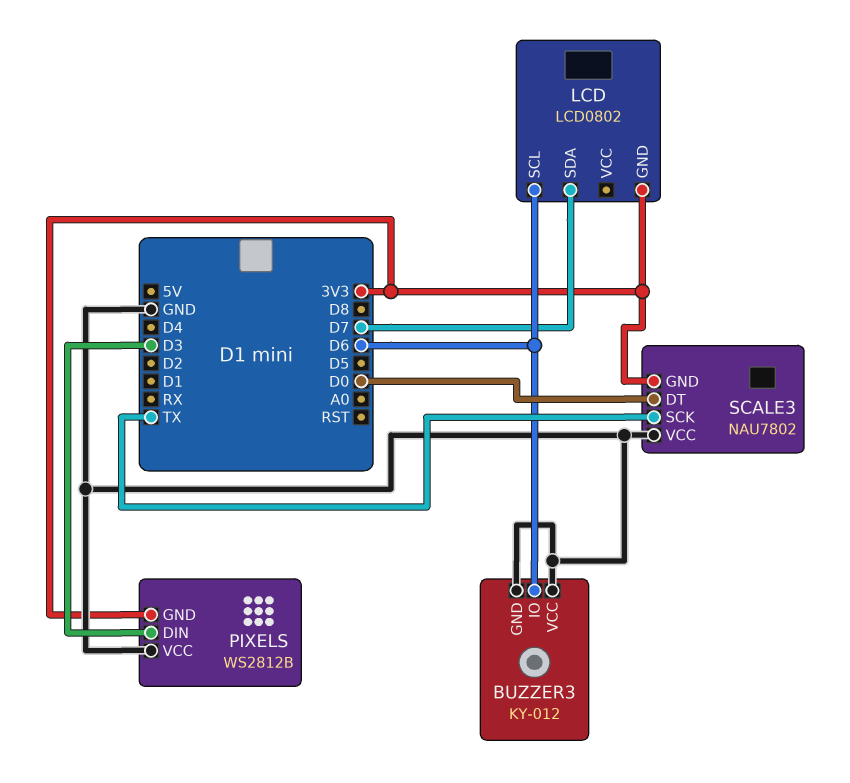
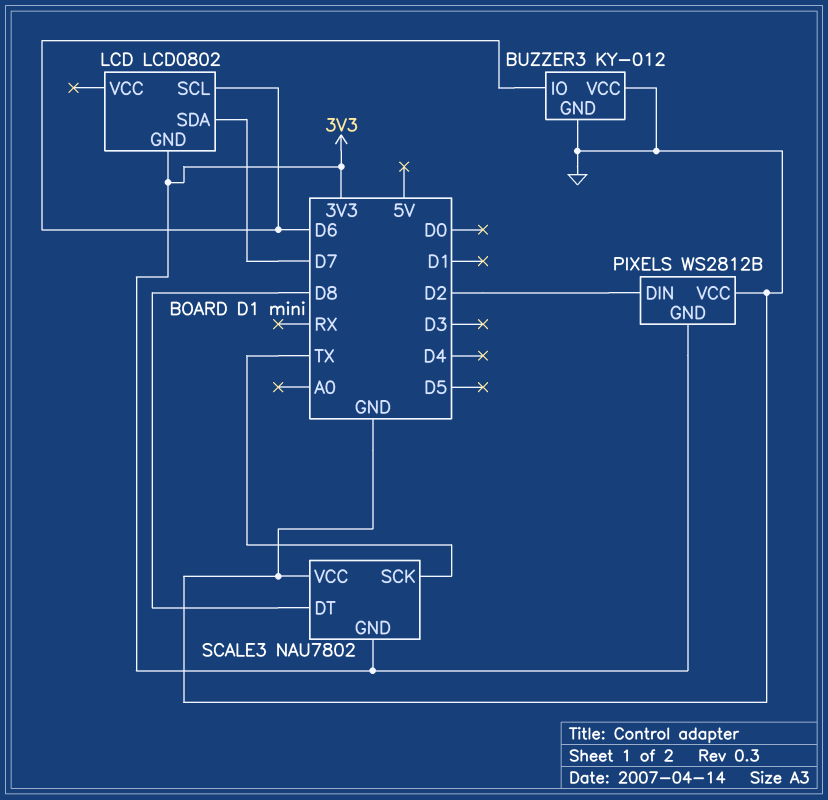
PIXELS pin DIN: D3 -> D2
SCALE3 pin DT: D0 -> D8

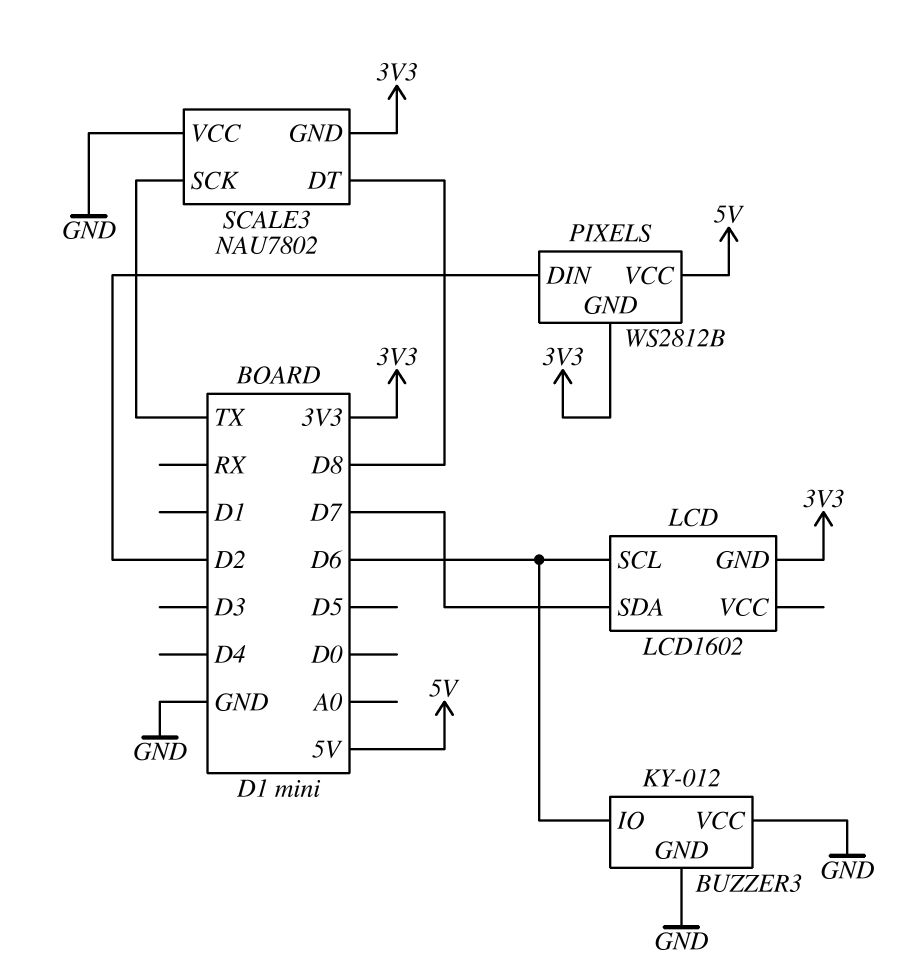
LCD: LCD0802 -> LCD1602
PIXELS pin VCC: GND -> 5V

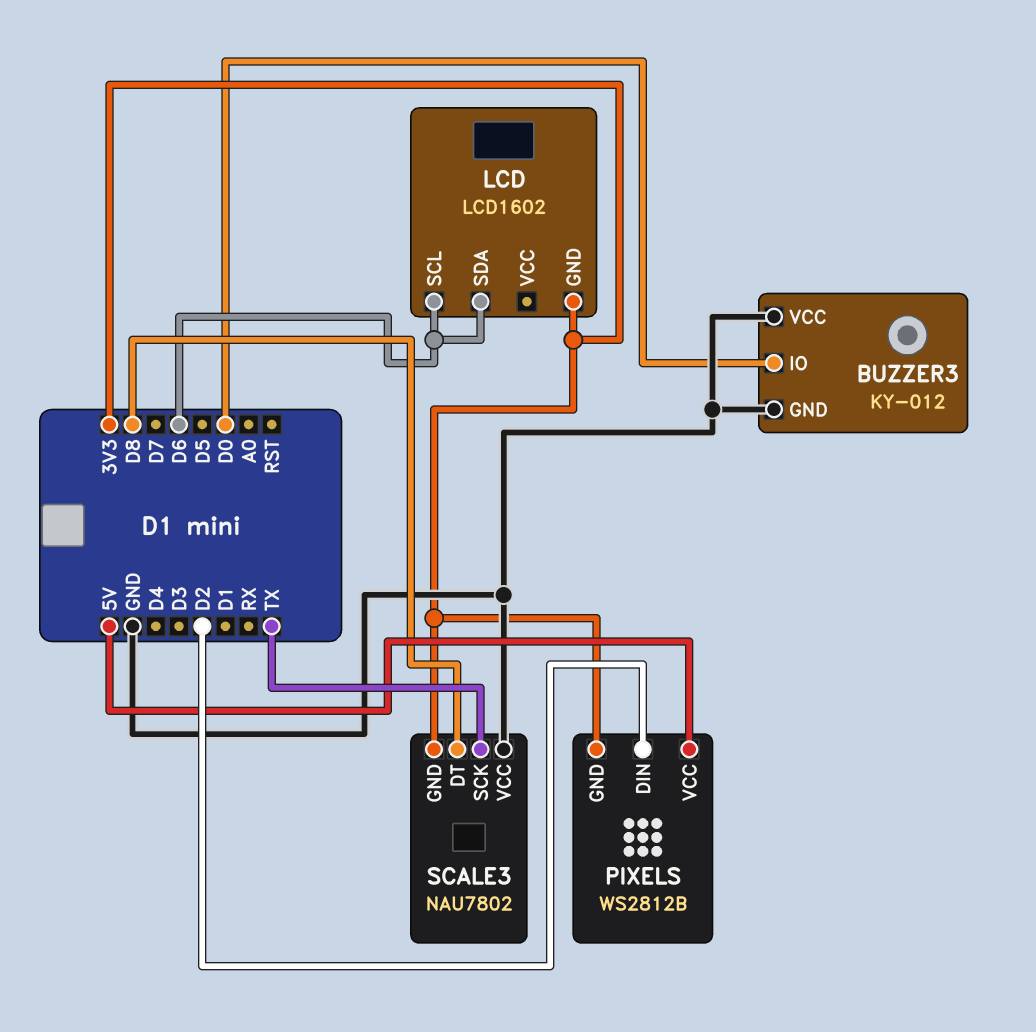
BUZZER3 pin IO: D6 -> D0
LCD pin SDA: D7 -> D6

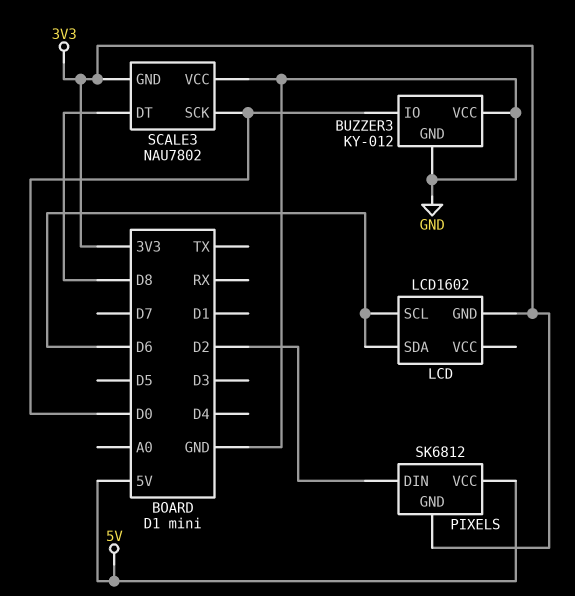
PIXELS: WS2812B -> SK6812
SCALE3 pin SCK: TX -> D0

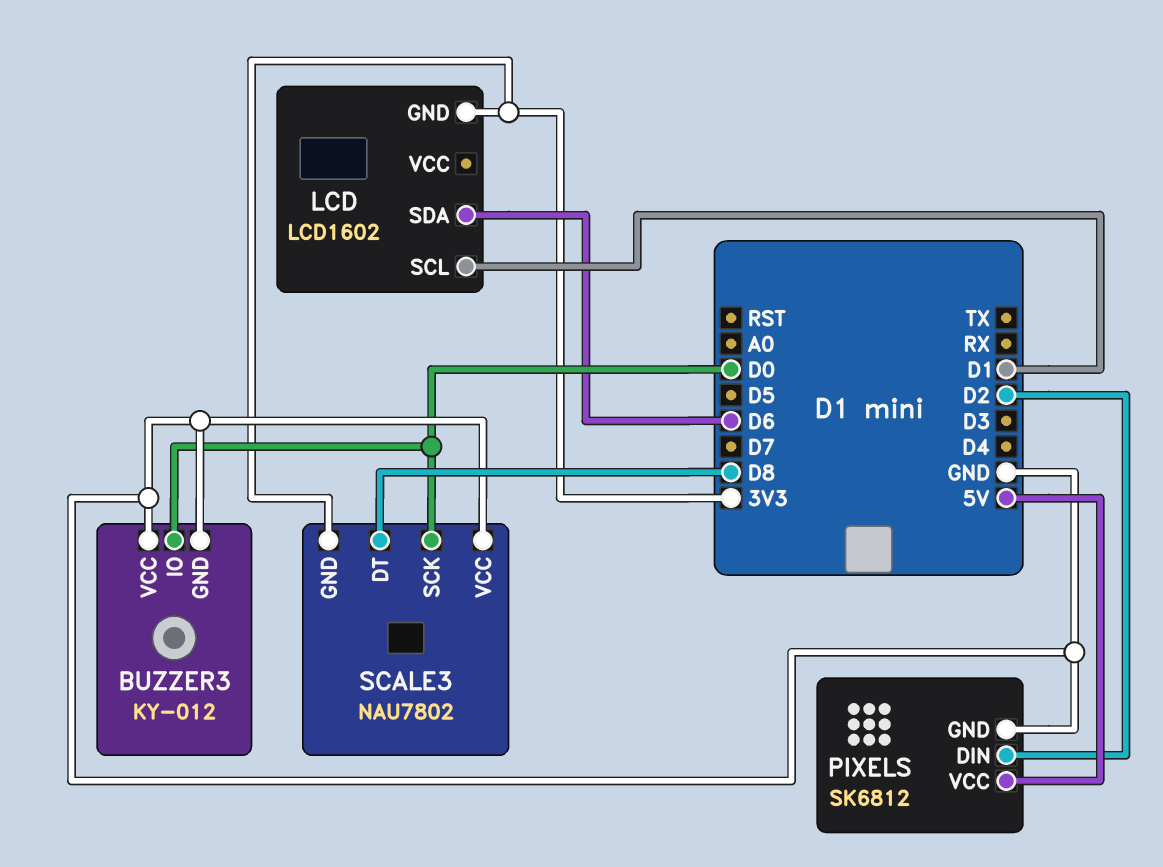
LCD pin SCL: D6 -> D1
PIXELS pin GND: 3V3 -> GND

